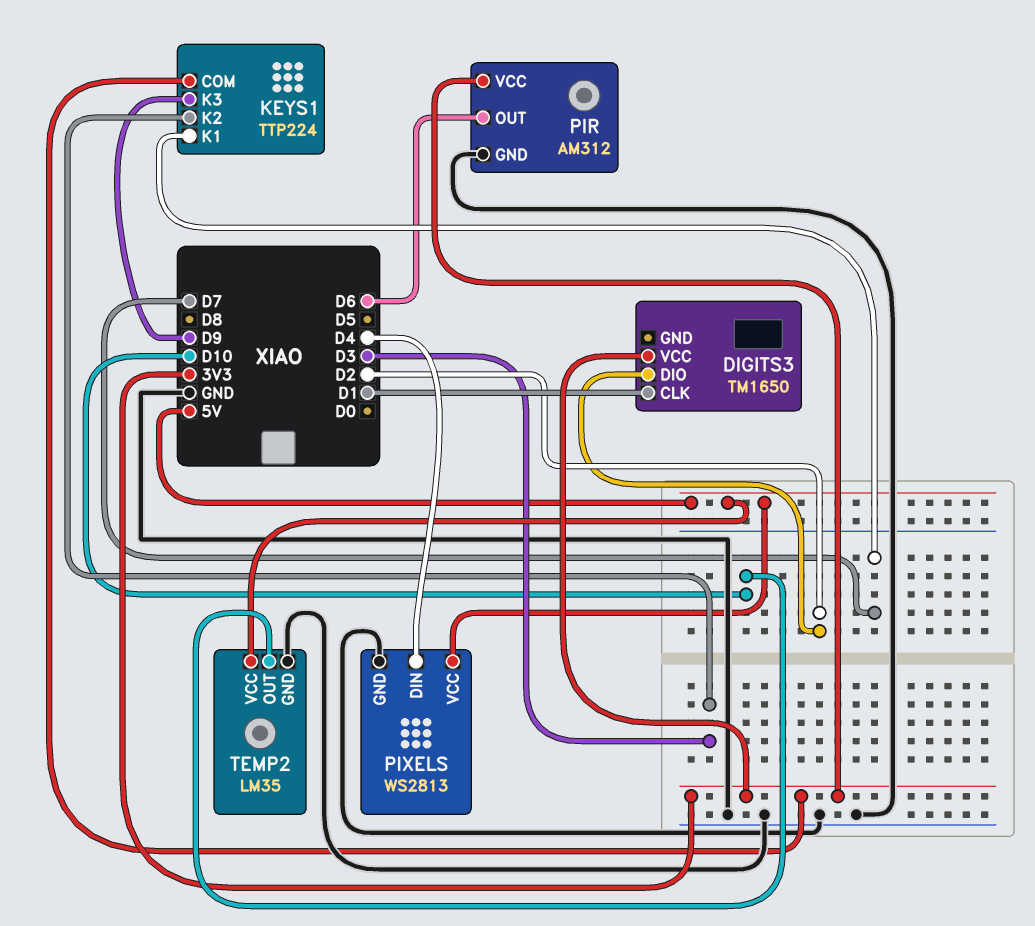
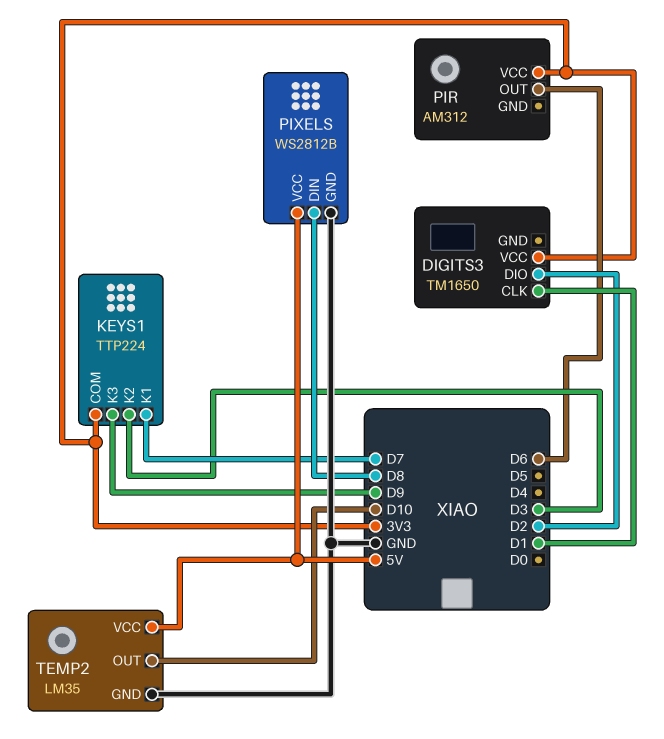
PIR pin GND: GND -> none
PIXELS: WS2813 -> WS2812B
PIXELS pin DIN: D4 -> D8

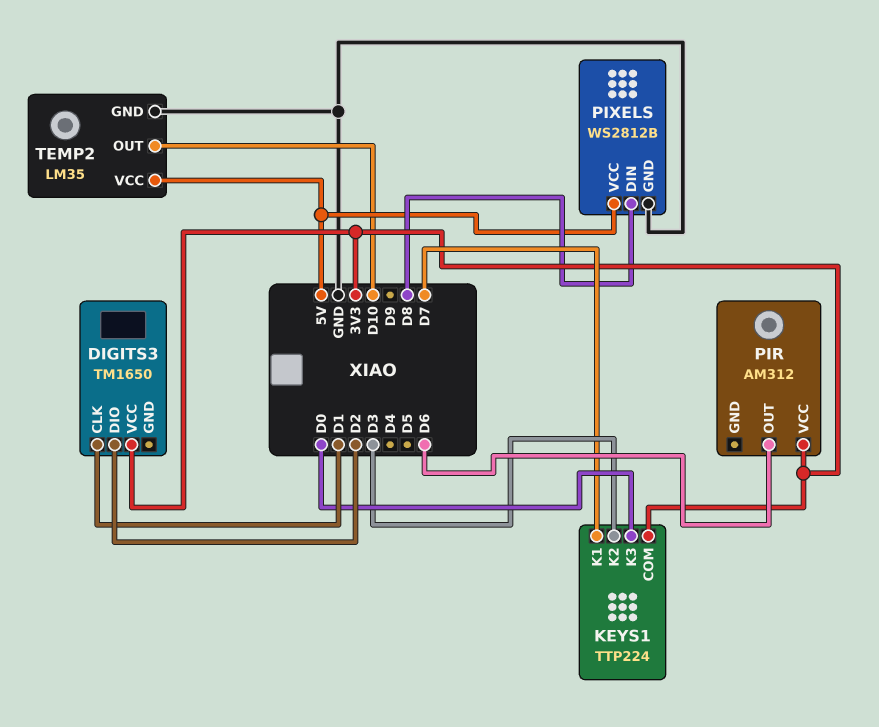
KEYS1 pin K3: D9 -> D0

